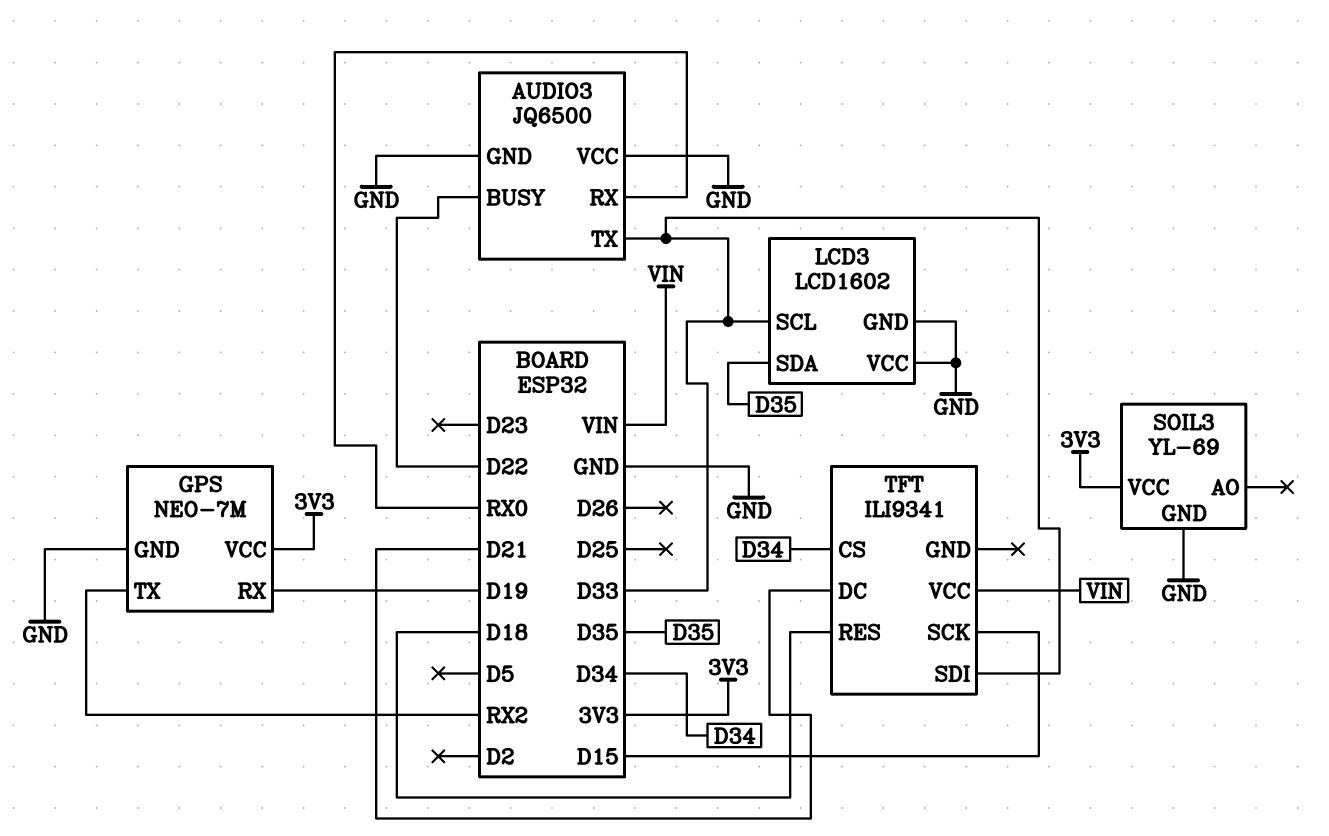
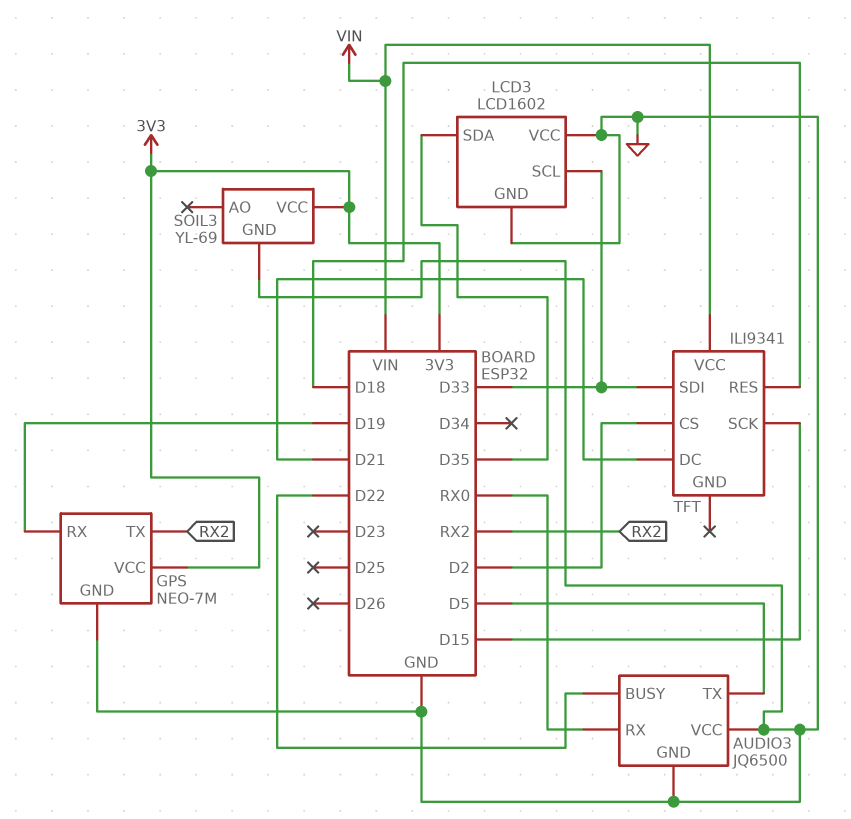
AUDIO3 pin TX: D33 -> D5
TFT pin CS: D34 -> D2

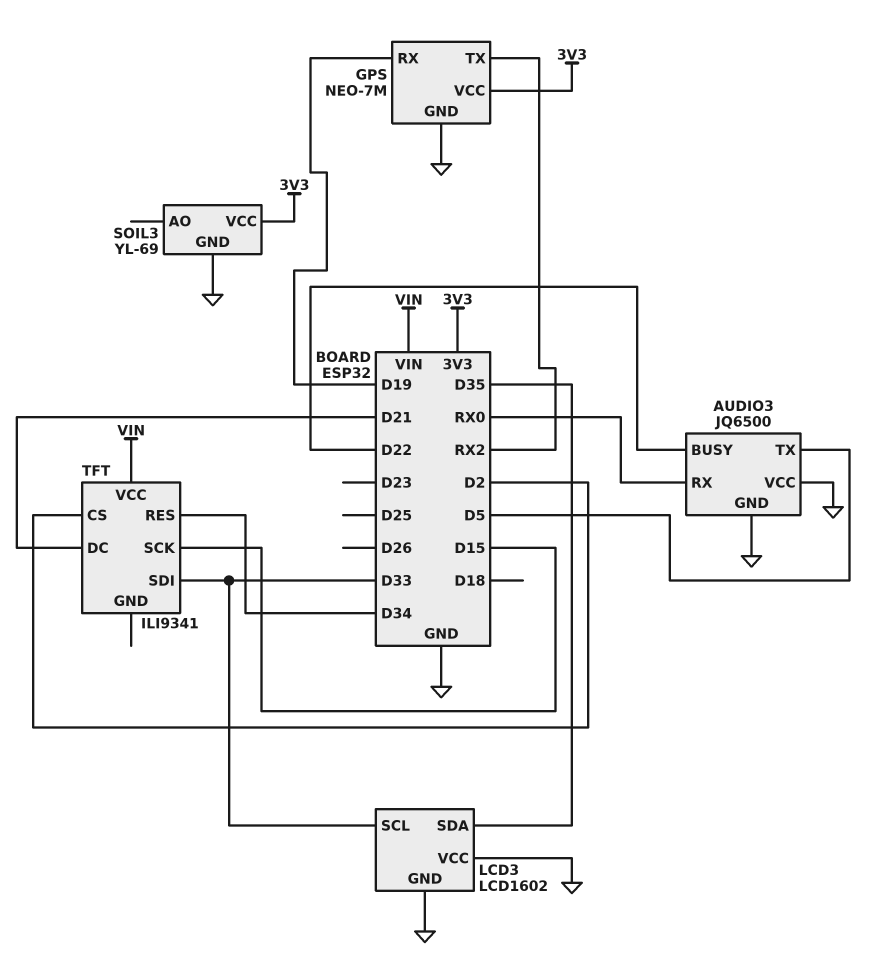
TFT pin RES: D18 -> D34

